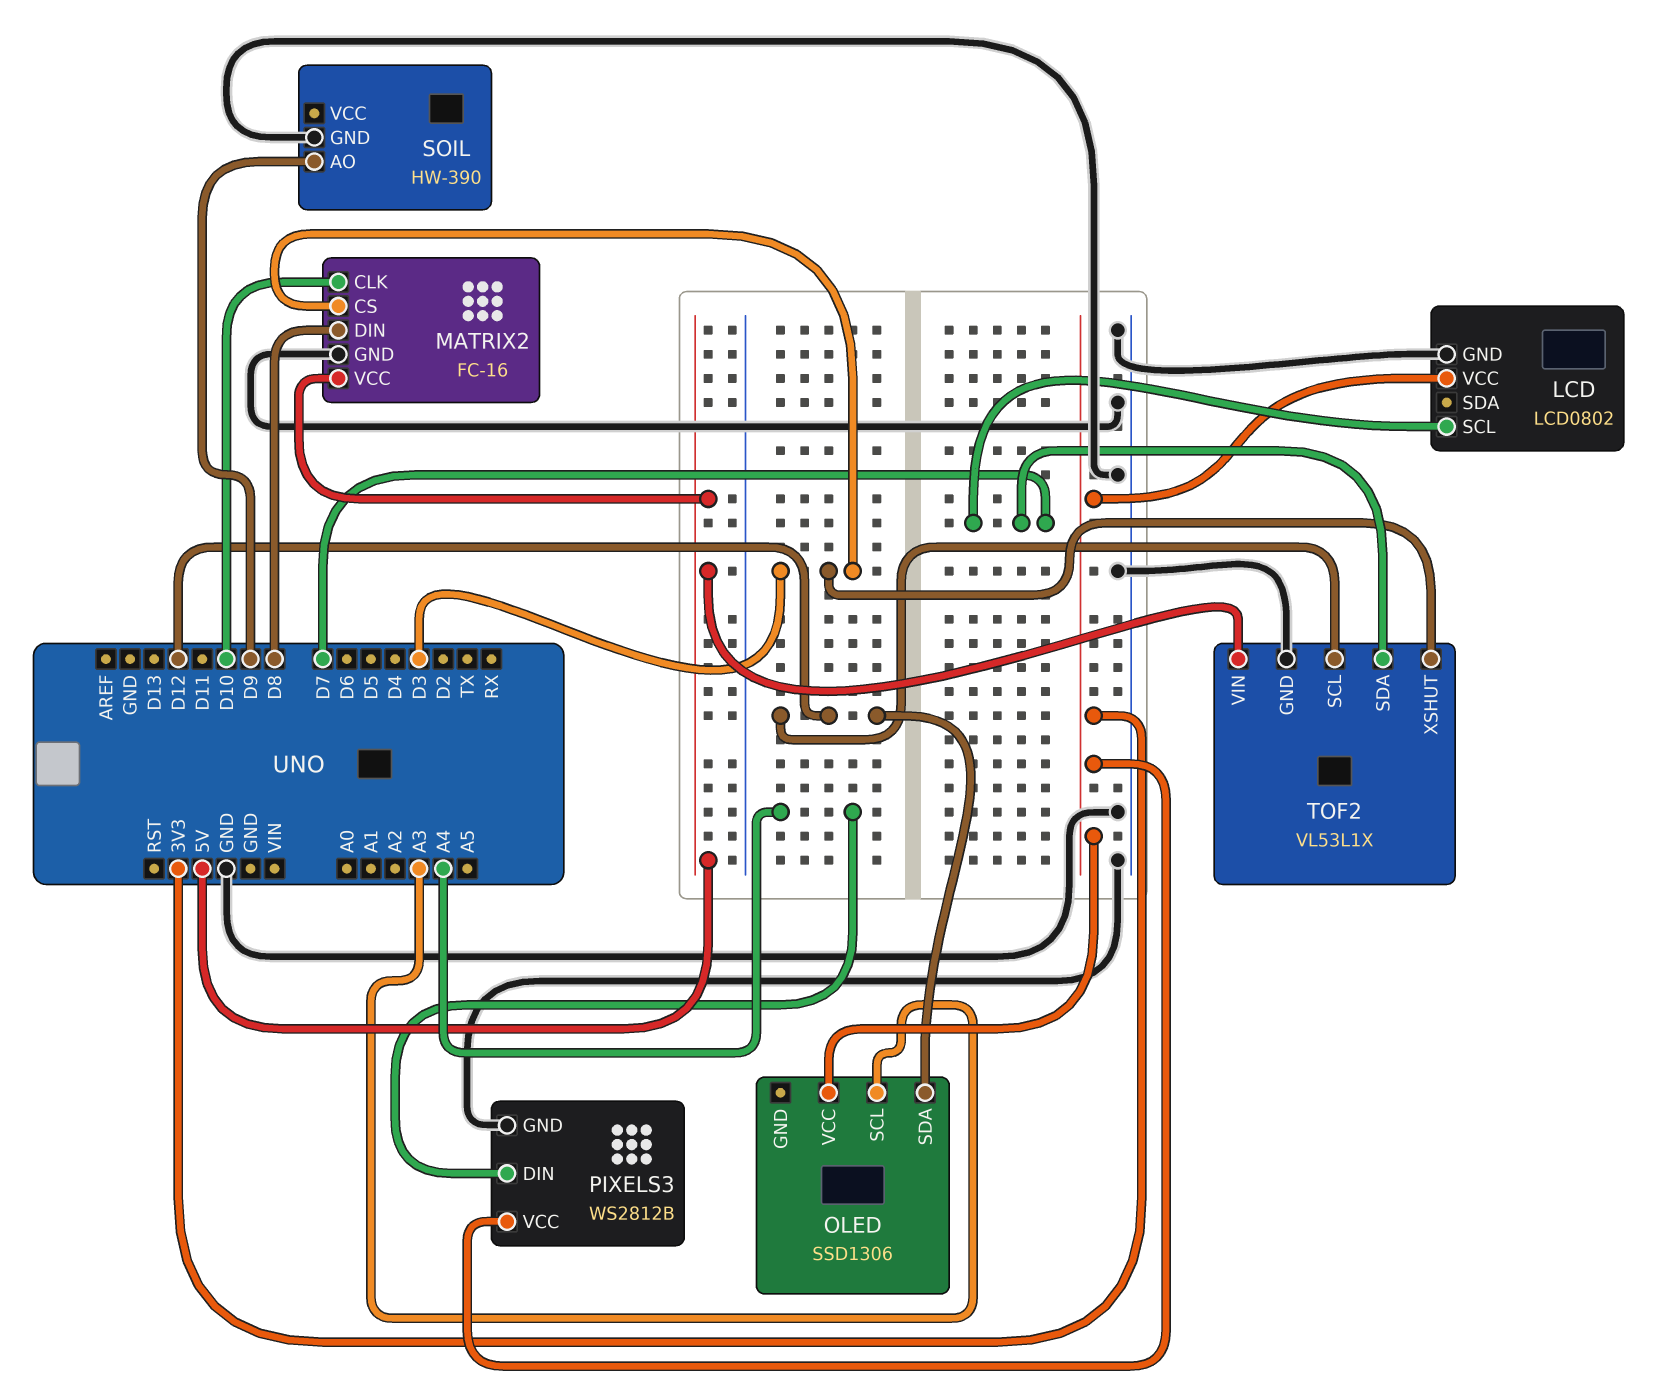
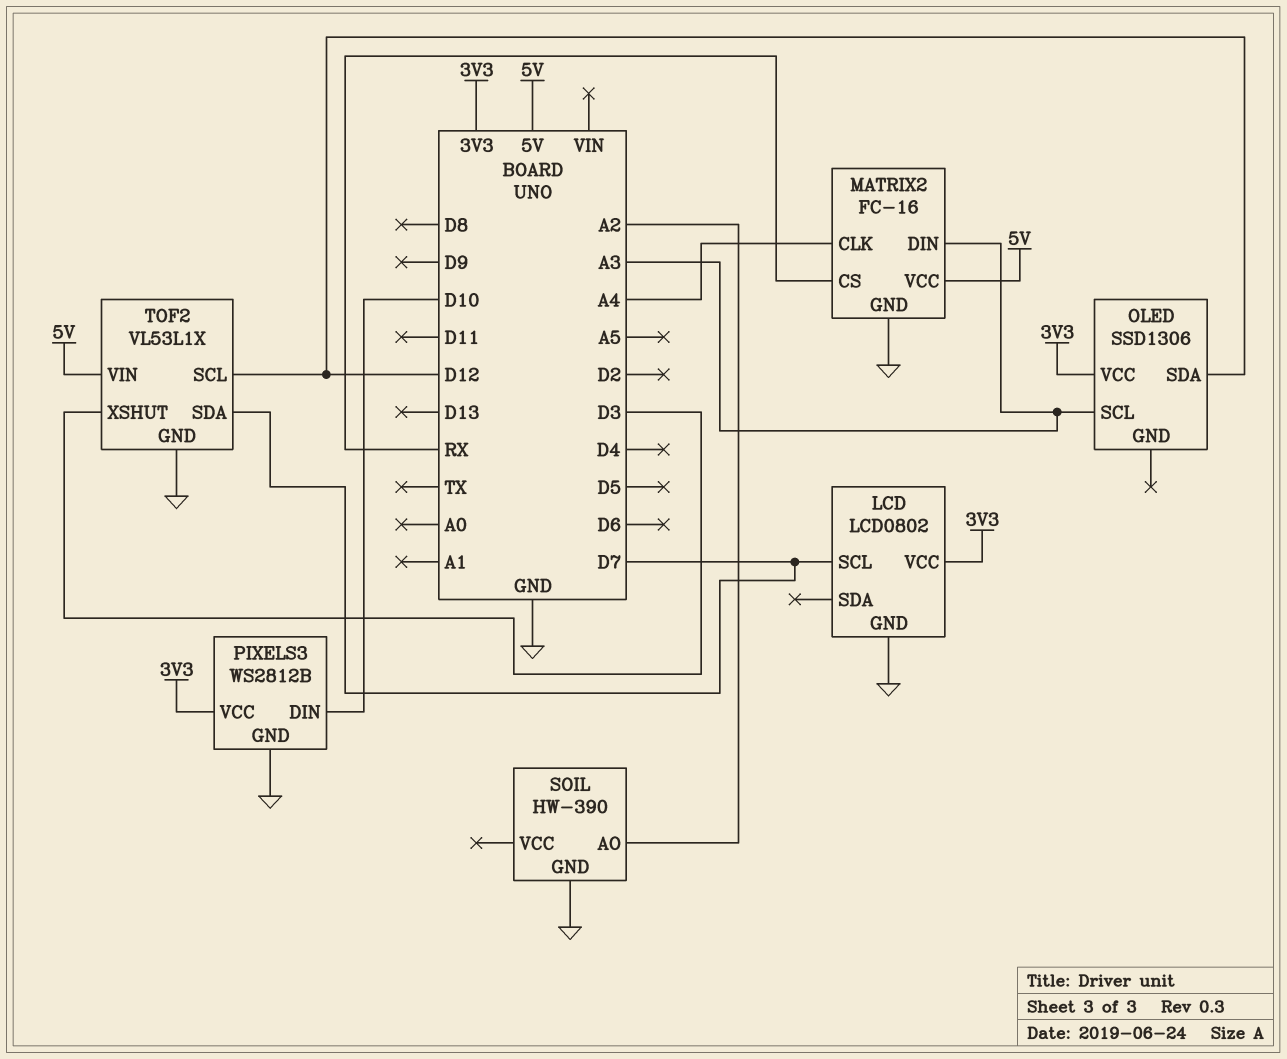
MATRIX2 pin CLK: D10 -> A4
MATRIX2 pin CS: D3 -> RX
MATRIX2 pin DIN: D8 -> A3
PIXELS3 pin DIN: A4 -> D10
SOIL pin AO: D9 -> A2

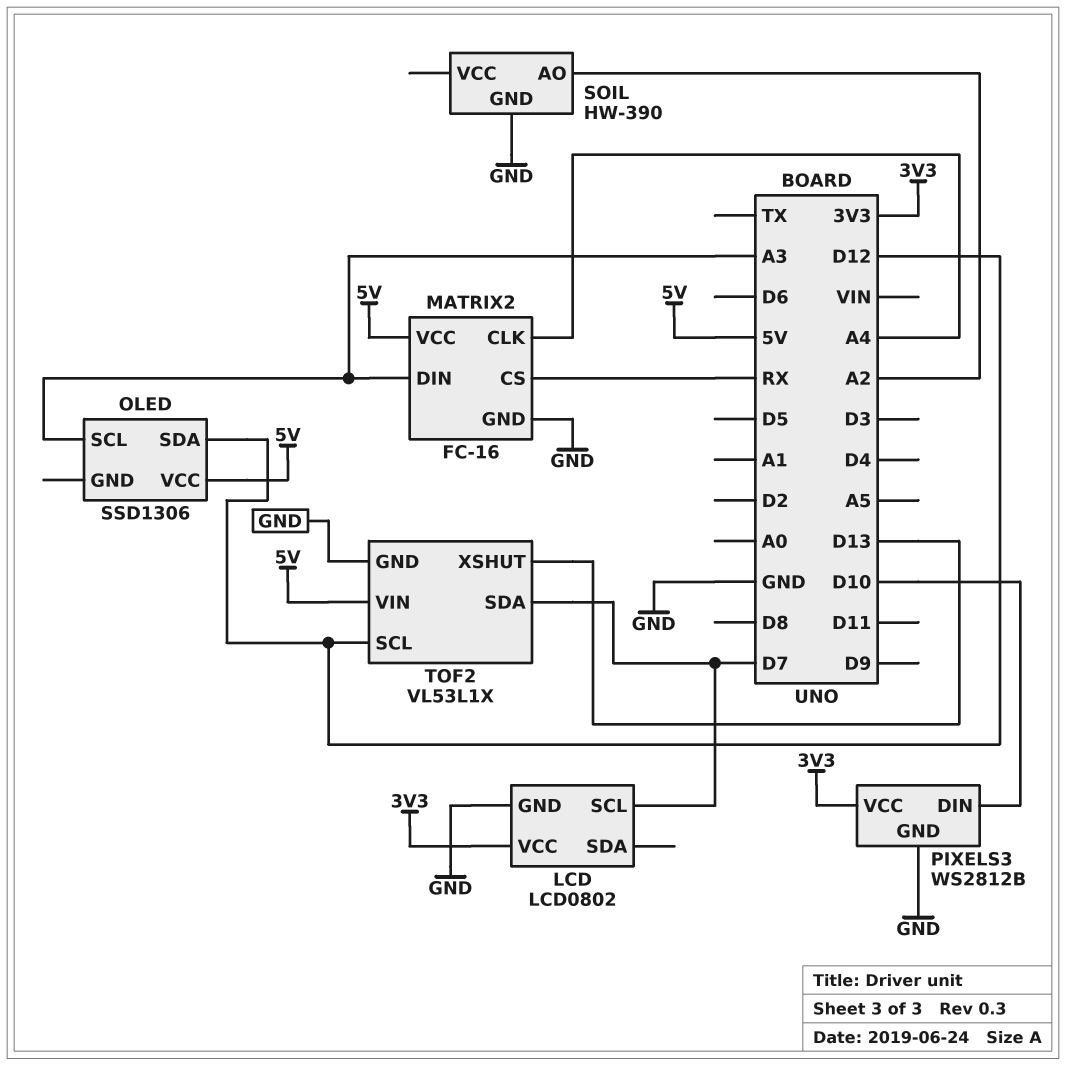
OLED pin VCC: 3V3 -> 5V
TOF2 pin XSHUT: D3 -> D13

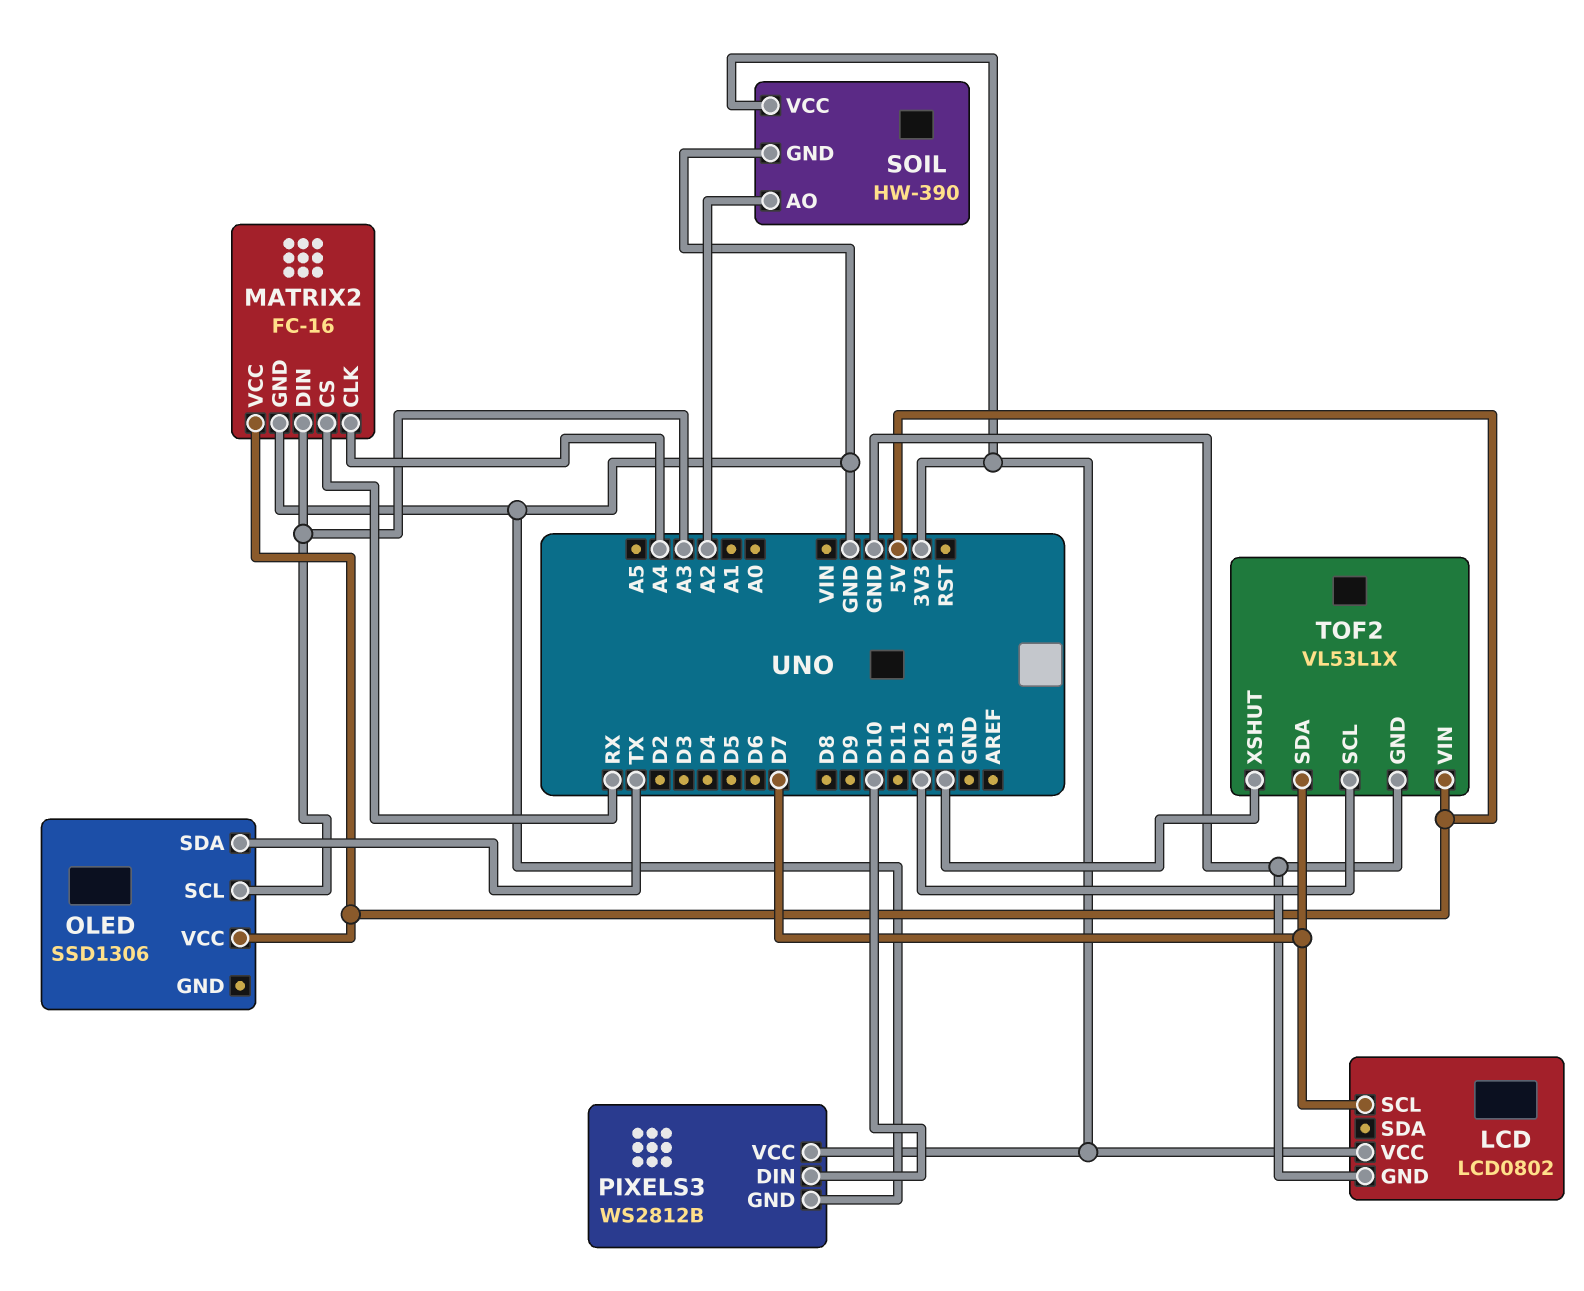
OLED pin SDA: D12 -> TX
SOIL pin VCC: none -> 3V3

